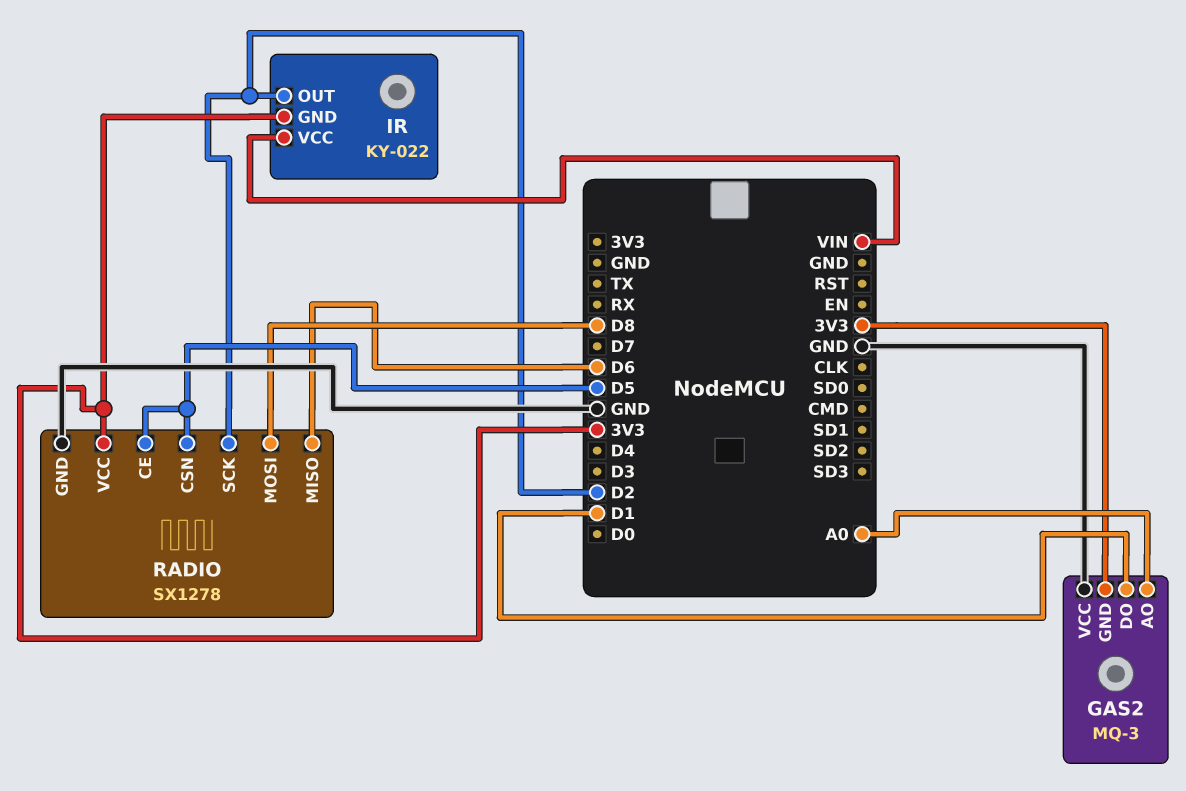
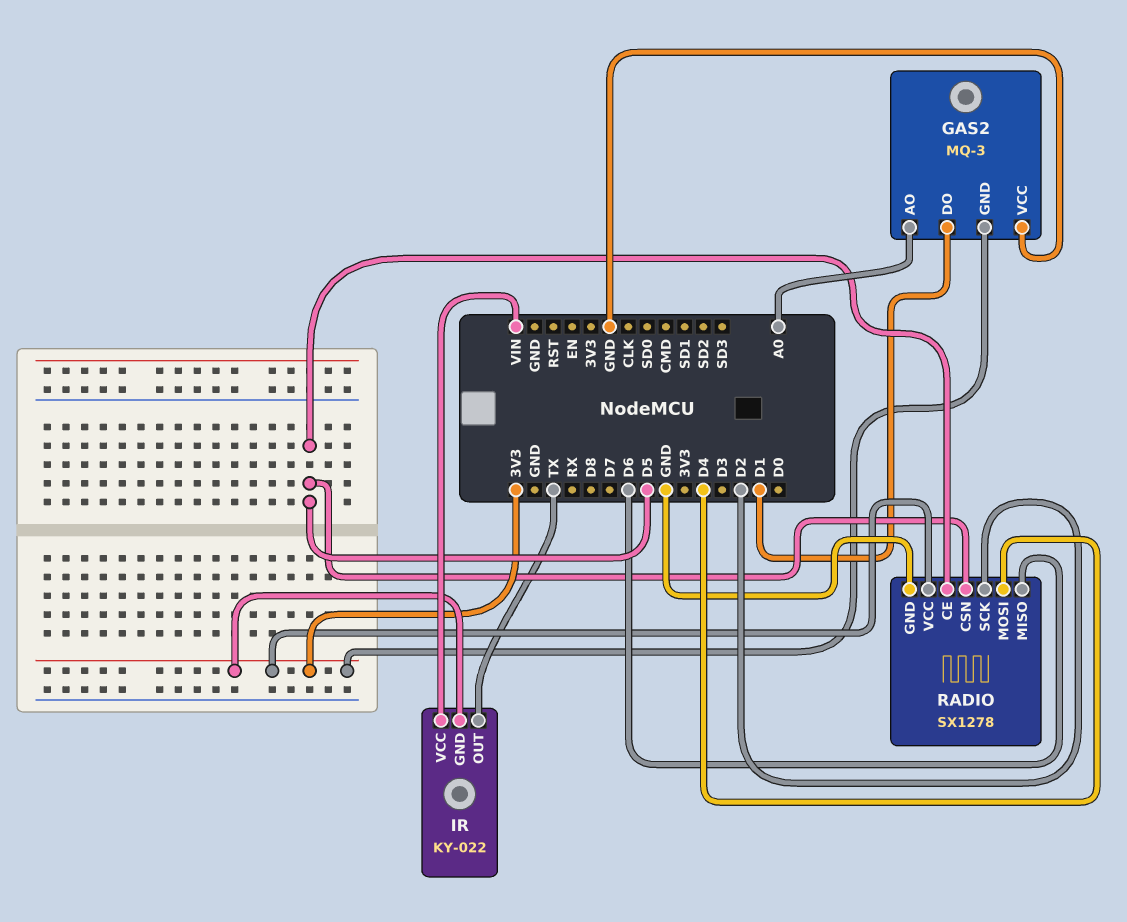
IR pin OUT: D2 -> TX
RADIO pin MOSI: D8 -> D4

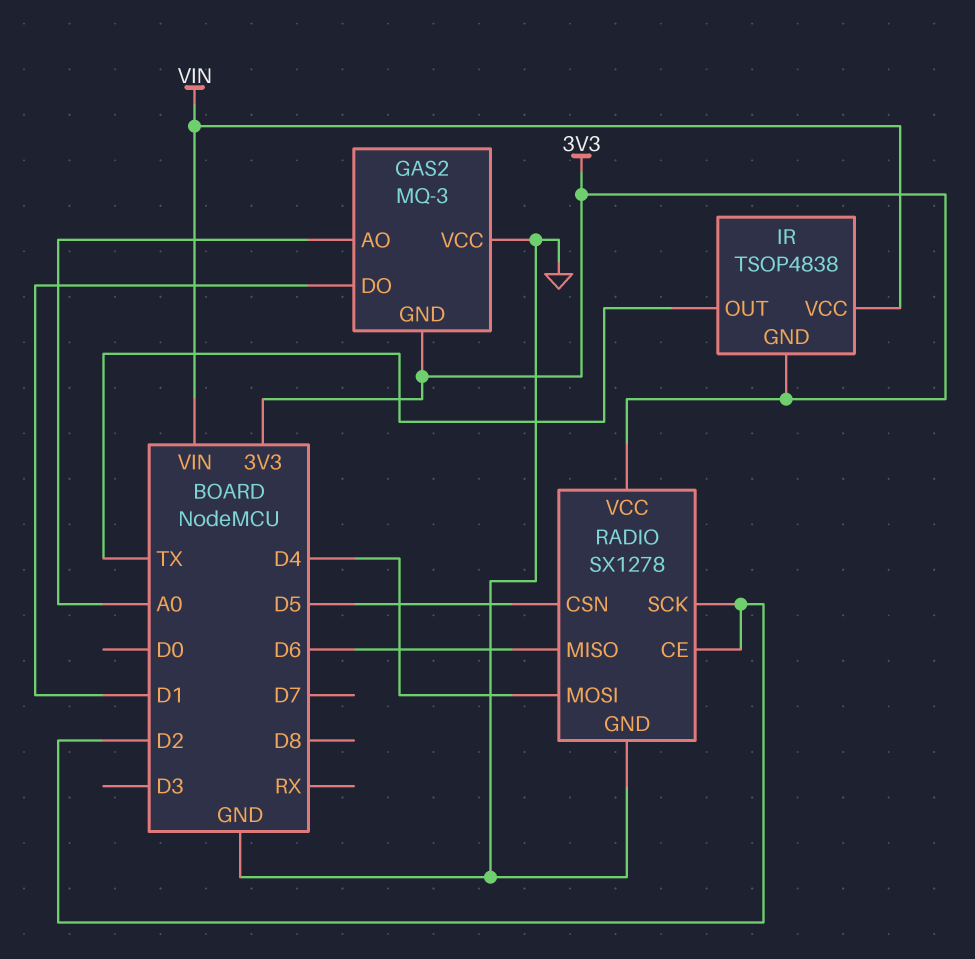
IR: KY-022 -> TSOP4838
RADIO pin CE: D5 -> D2

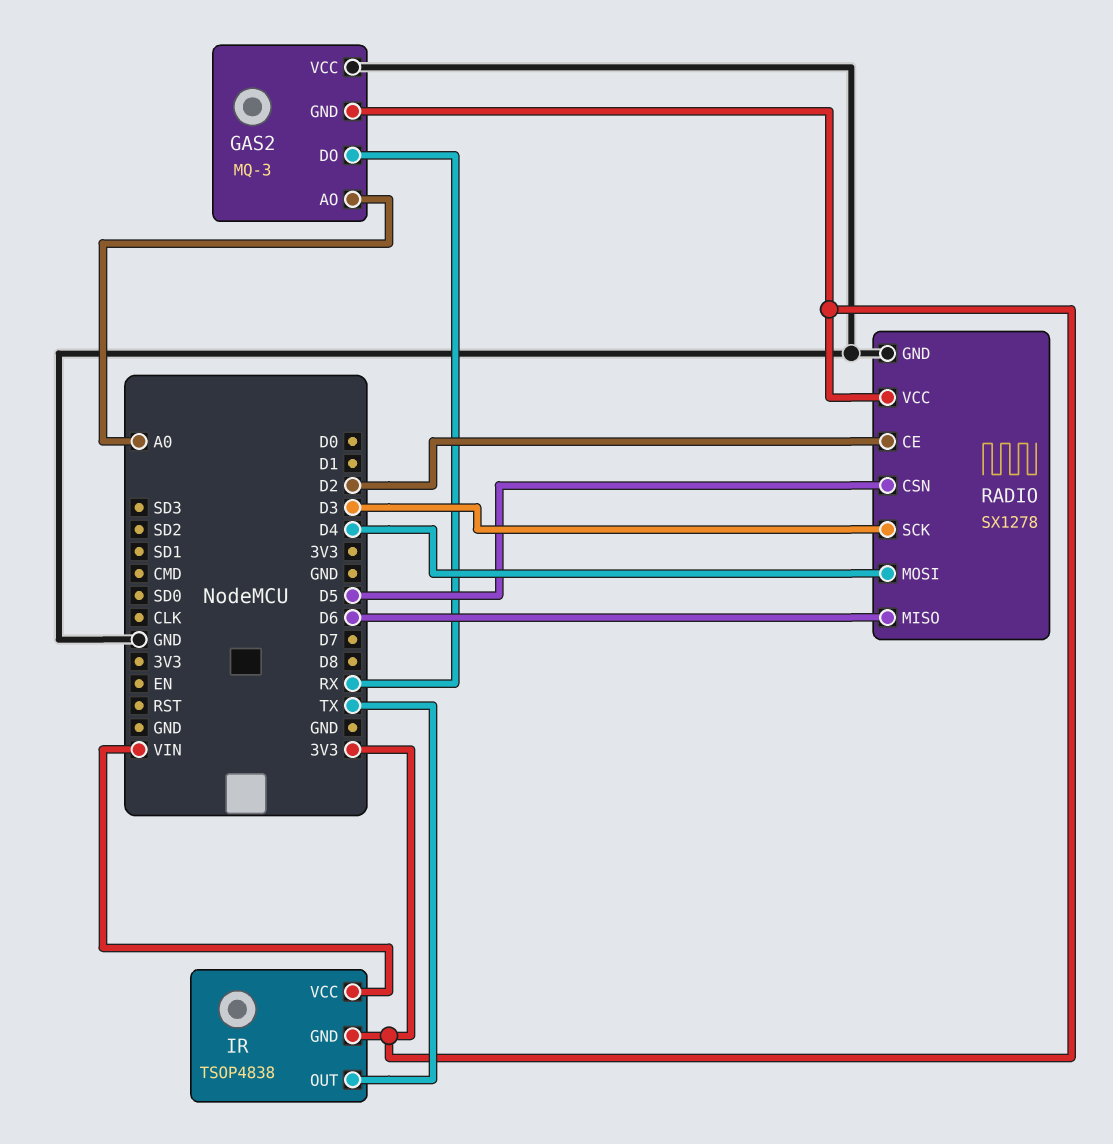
GAS2 pin DO: D1 -> RX
RADIO pin SCK: D2 -> D3

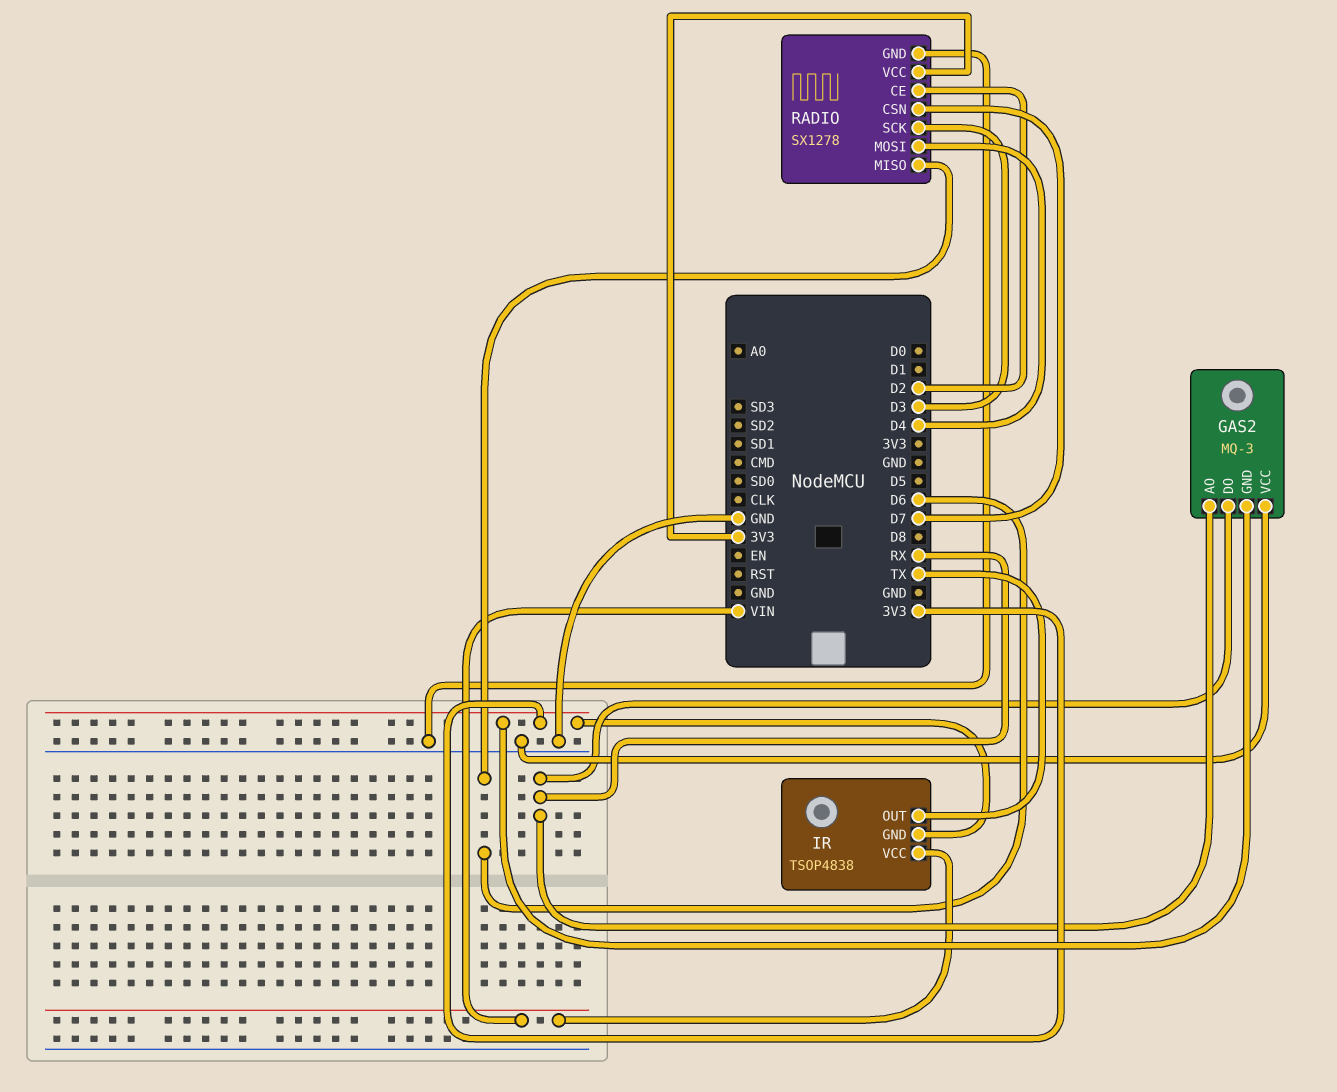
GAS2 pin AO: A0 -> RX
RADIO pin CSN: D5 -> D7

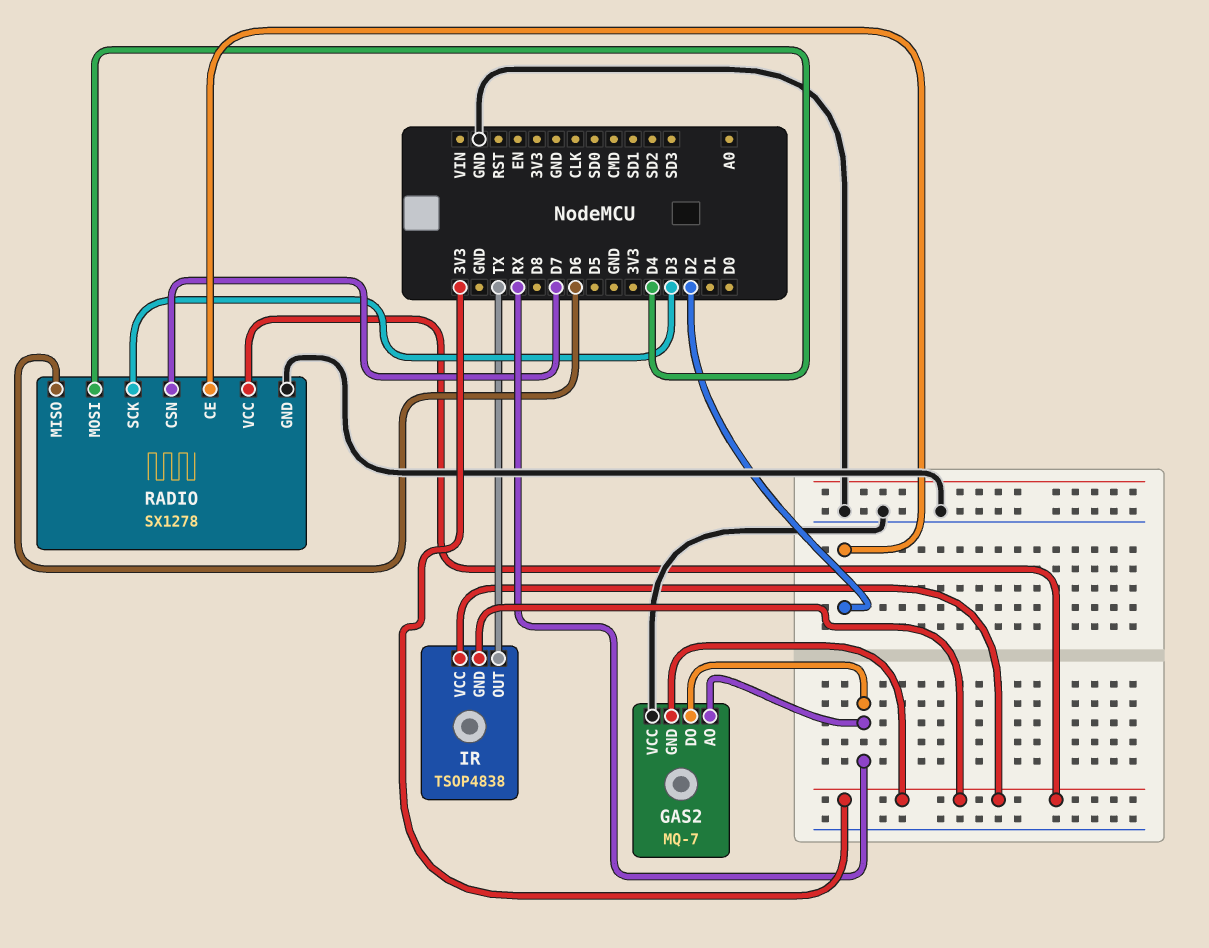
GAS2: MQ-3 -> MQ-7
IR pin VCC: VIN -> 3V3

